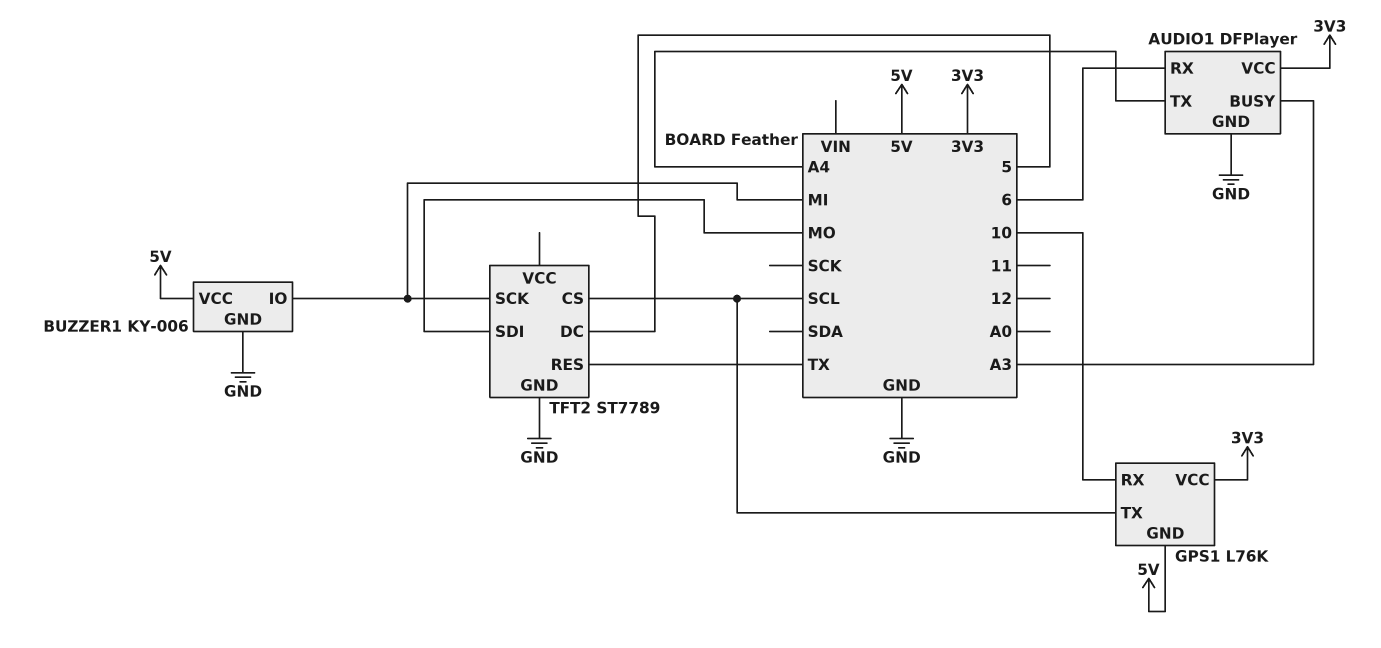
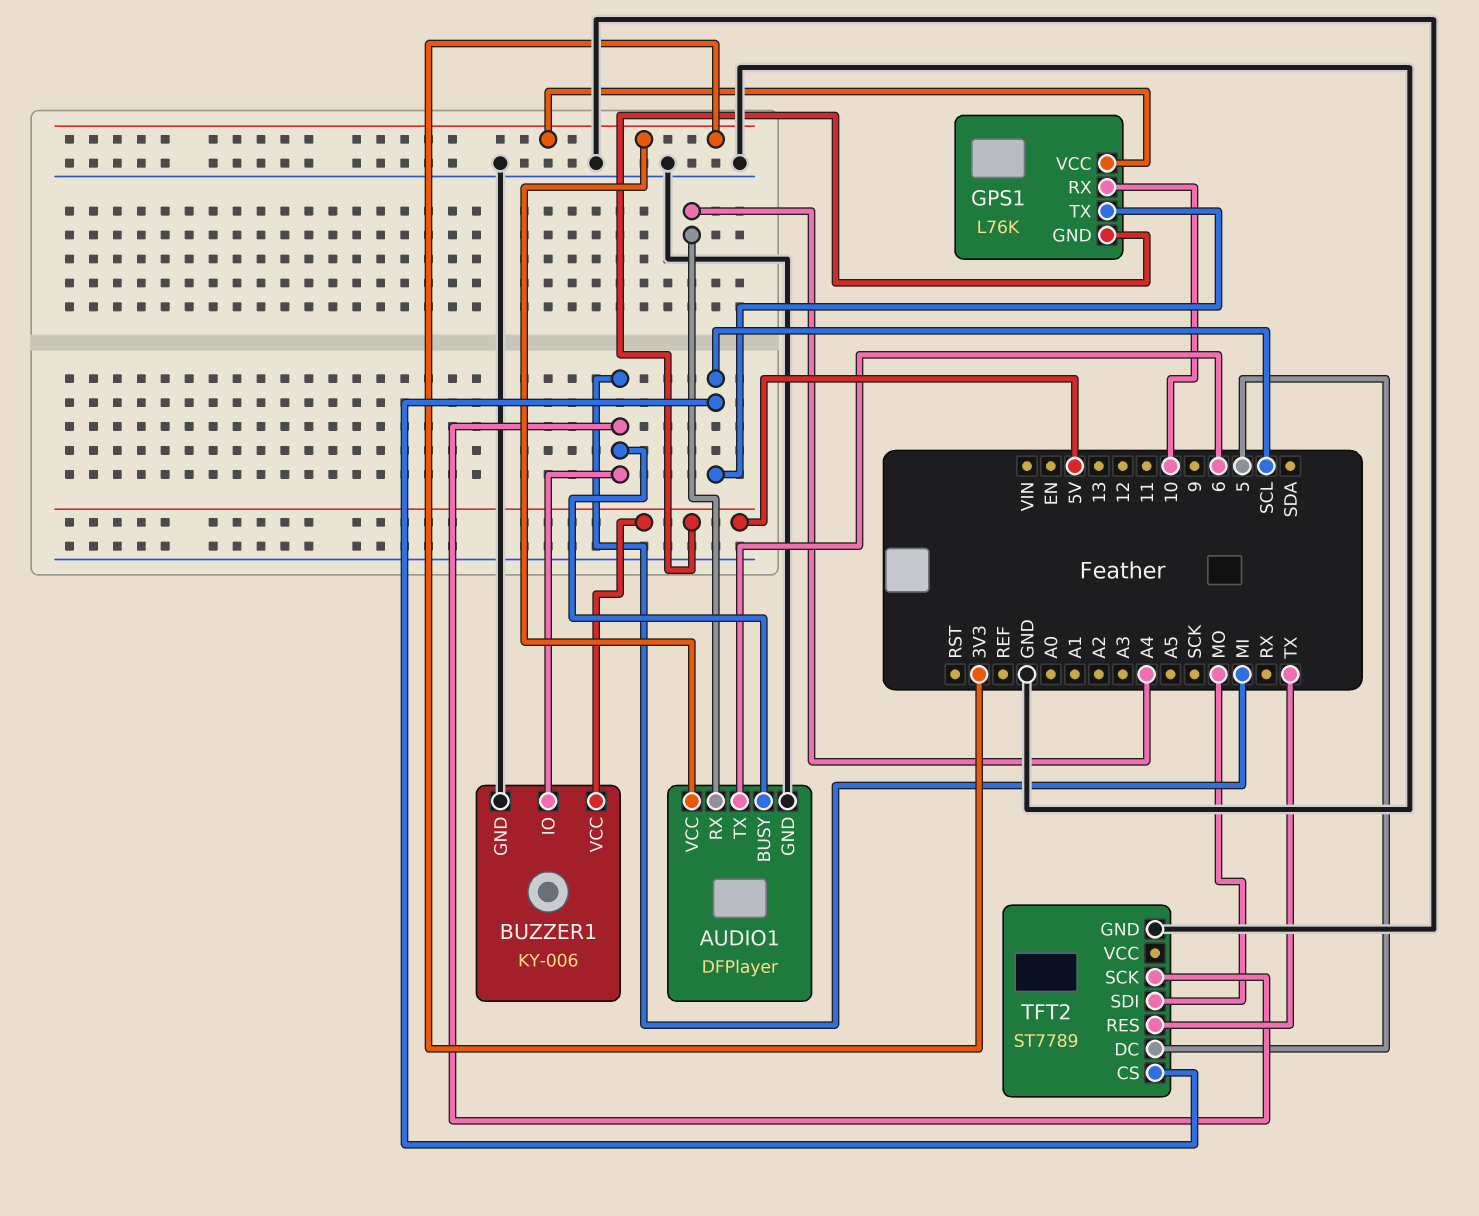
AUDIO1 pin BUSY: A3 -> MI
AUDIO1 pin RX: 6 -> A4
AUDIO1 pin TX: A4 -> 6

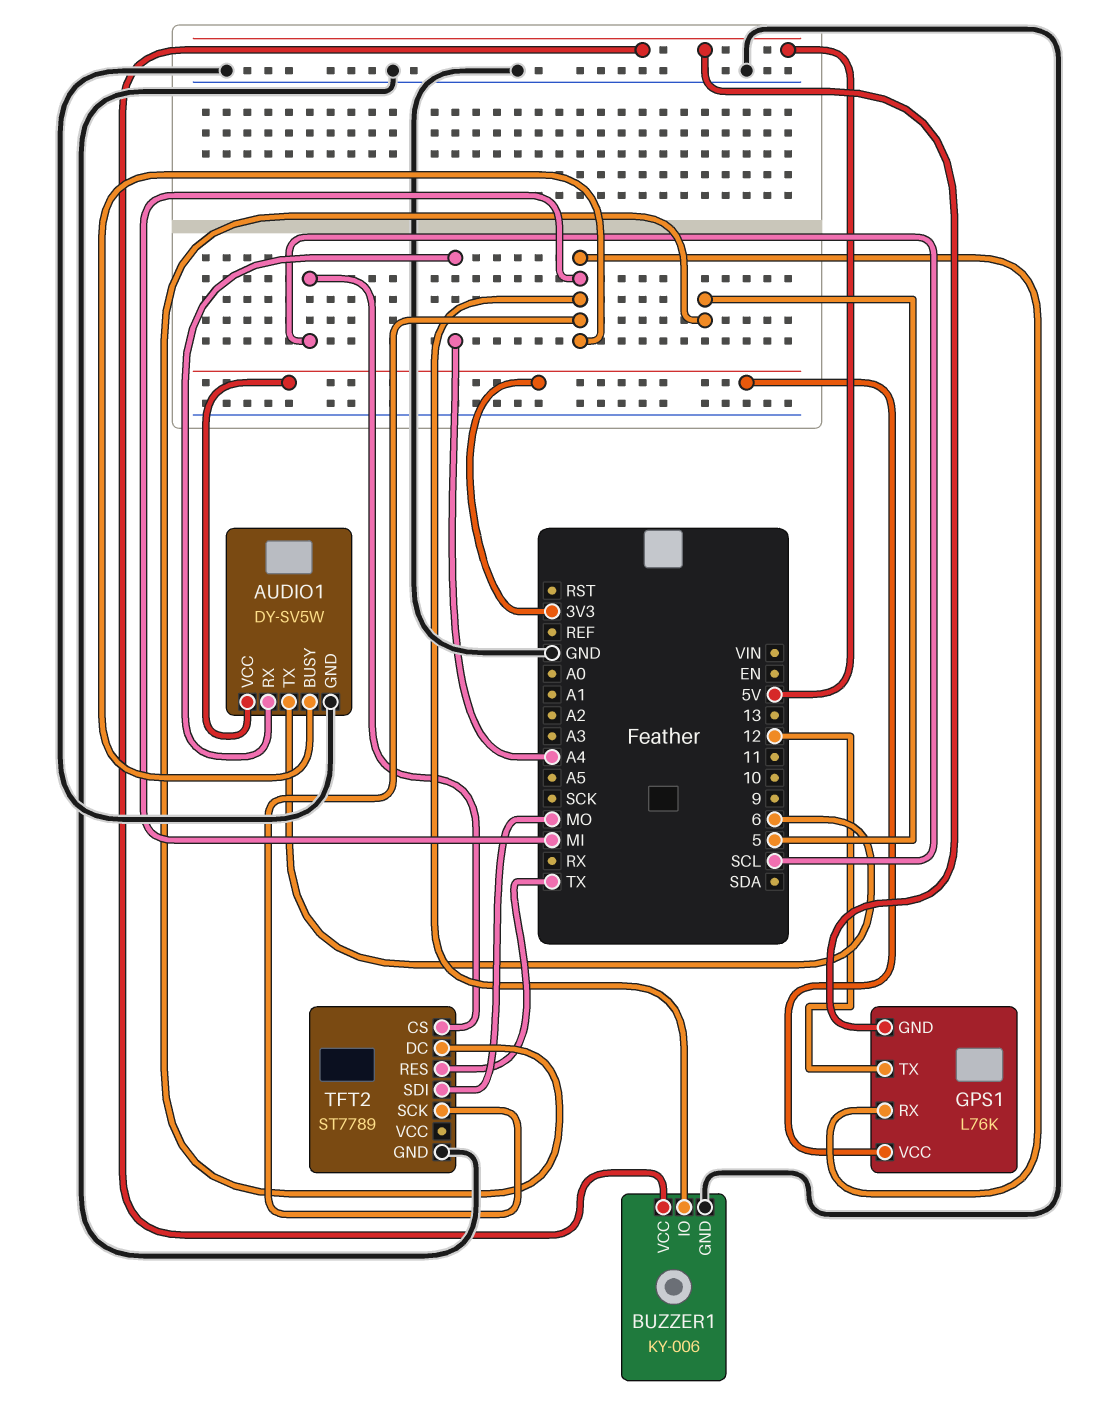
AUDIO1: DFPlayer -> DY-SV5W
GPS1 pin RX: 10 -> MI
GPS1 pin TX: SCL -> 12

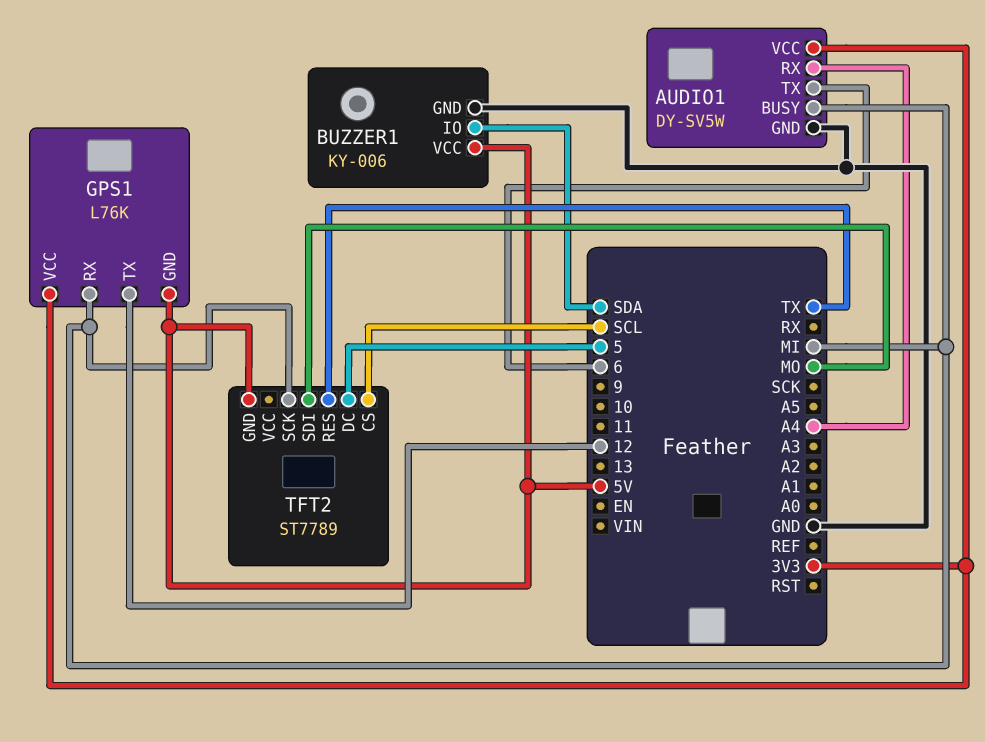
BUZZER1 pin IO: MI -> SDA
TFT2 pin GND: GND -> 5V

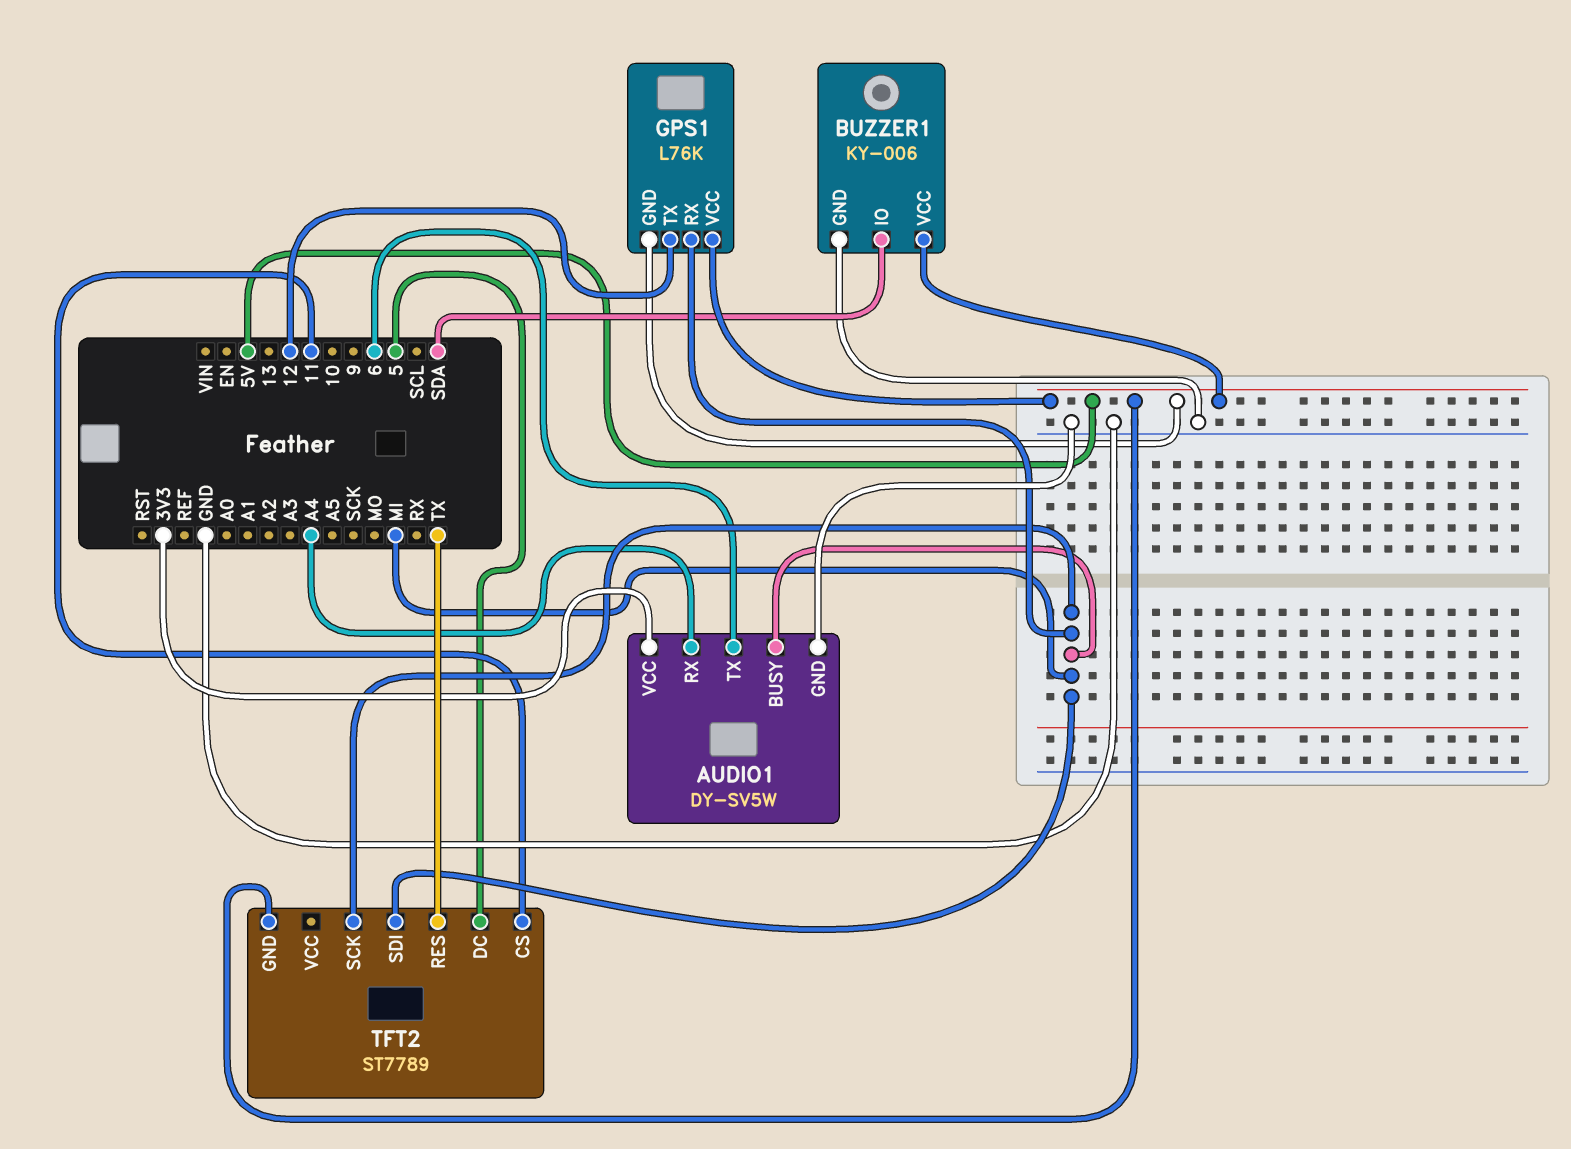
GPS1 pin VCC: 3V3 -> 5V
TFT2 pin CS: SCL -> 11
TFT2 pin SDI: MO -> MI

